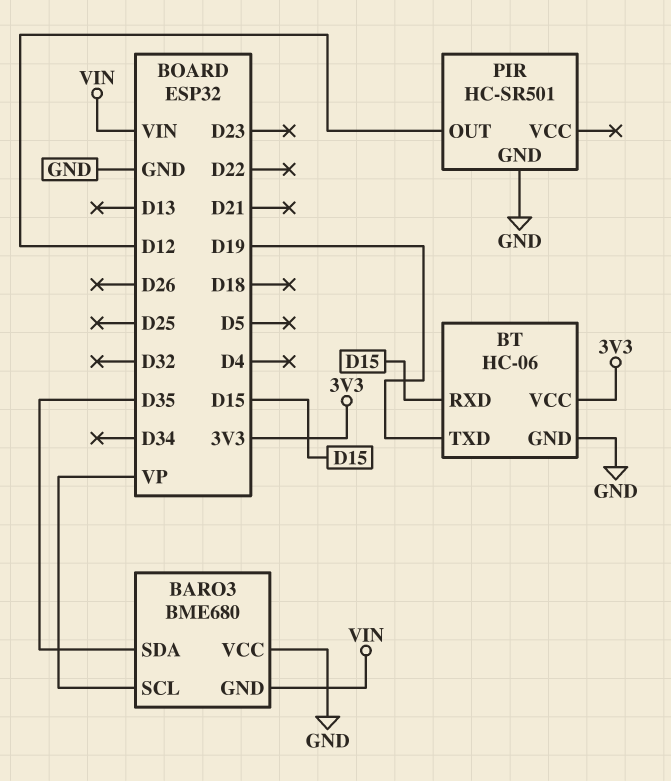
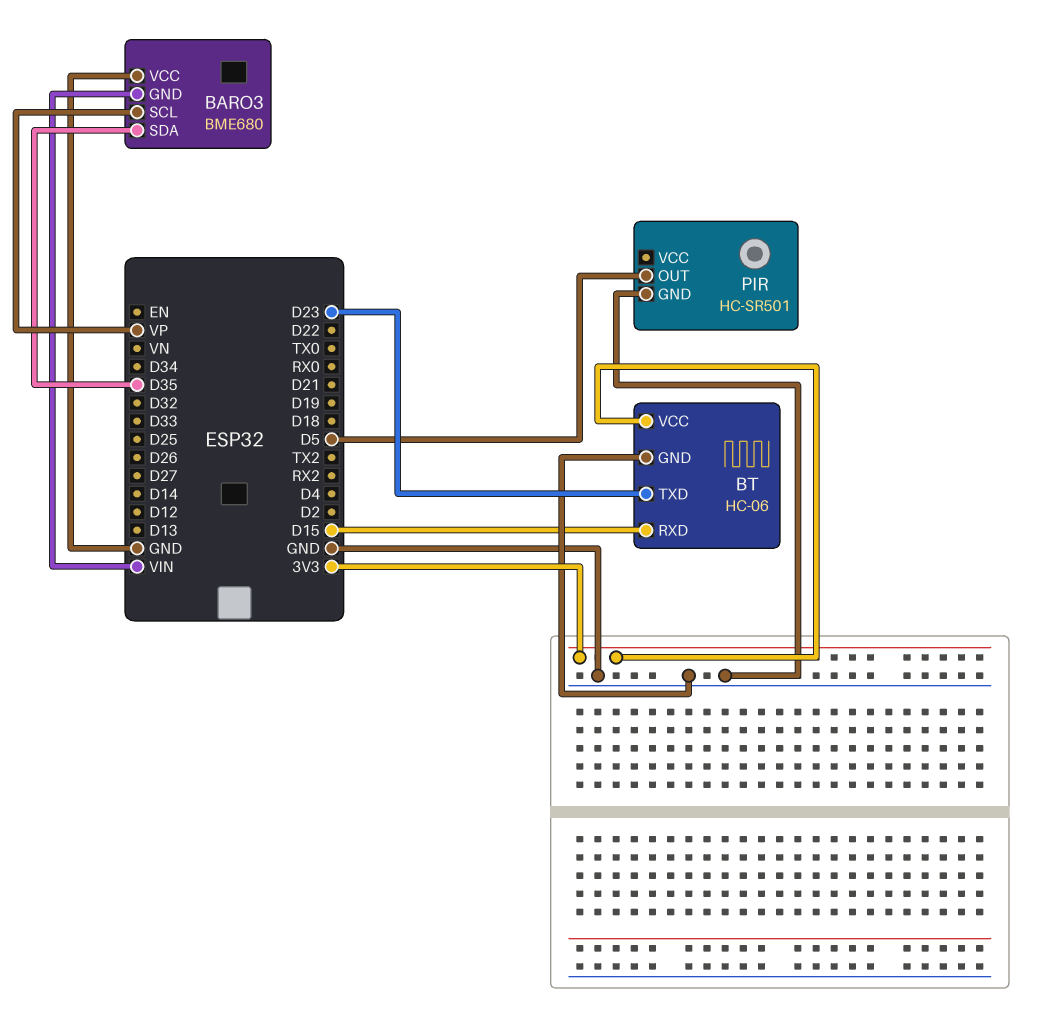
BT pin TXD: D19 -> D23
PIR pin OUT: D12 -> D5

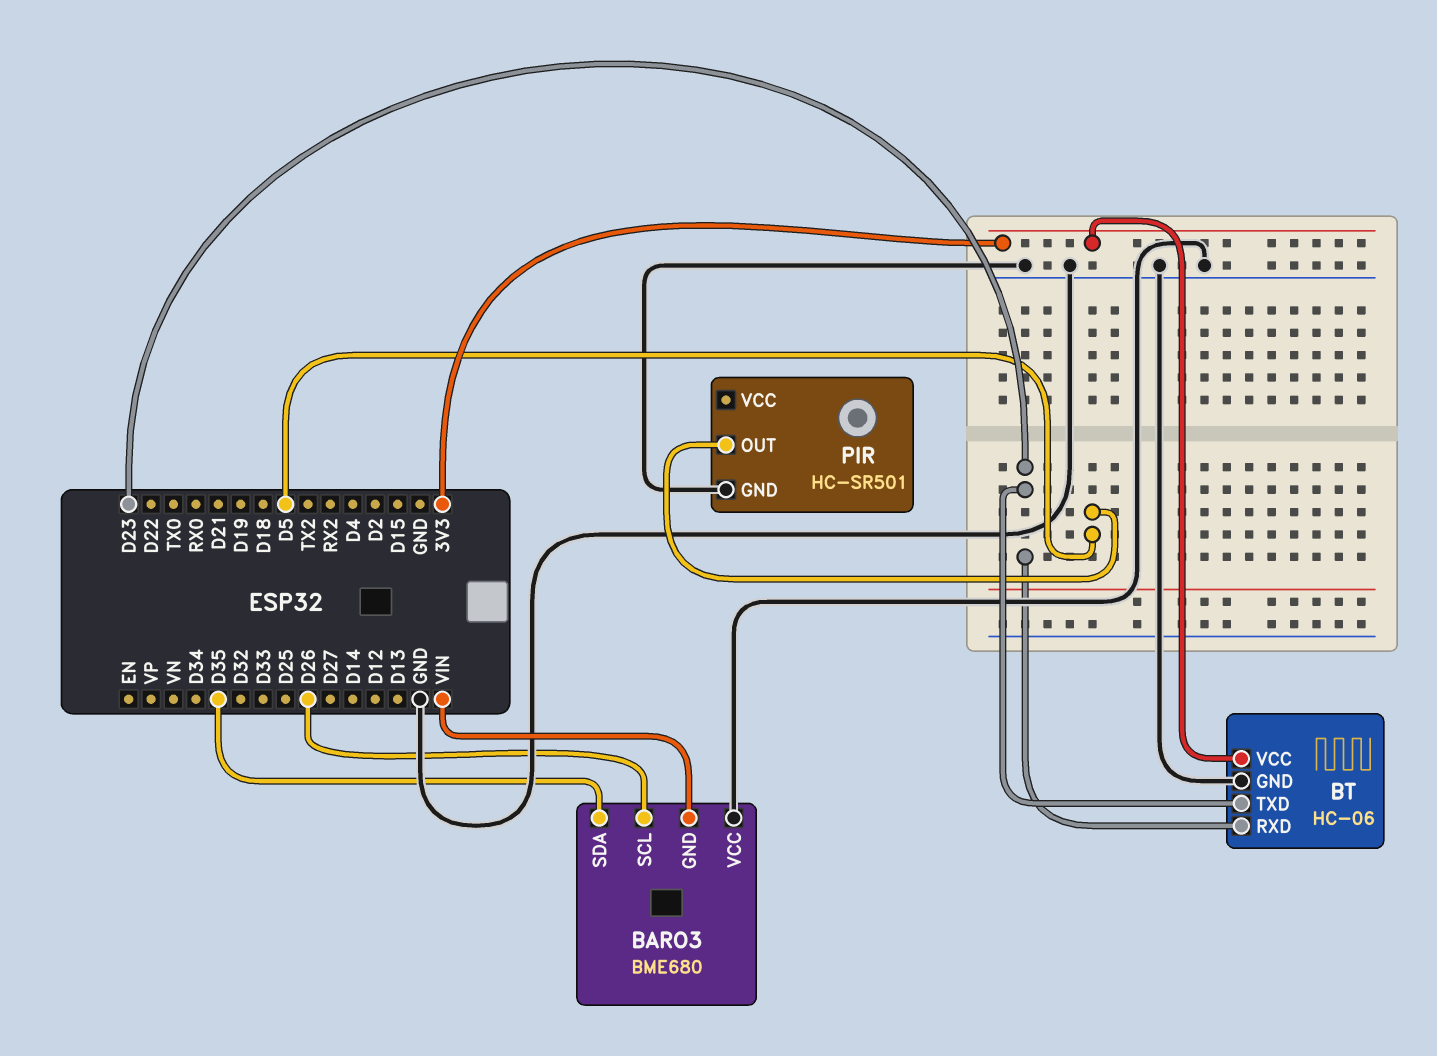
BARO3 pin SCL: VP -> D26
BT pin RXD: D15 -> D23

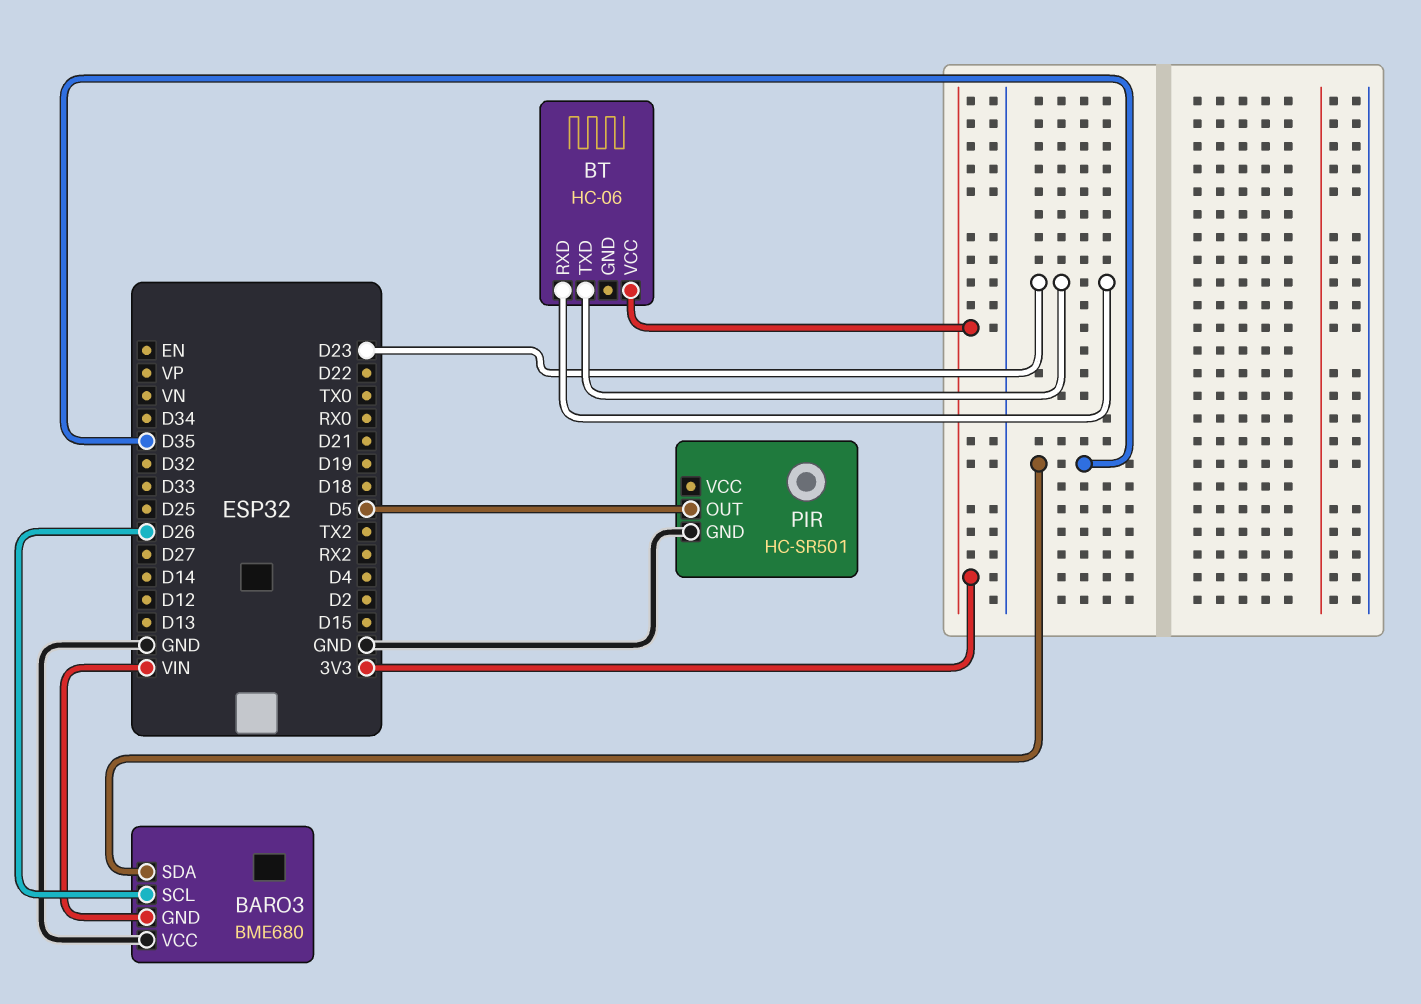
BT pin GND: GND -> none

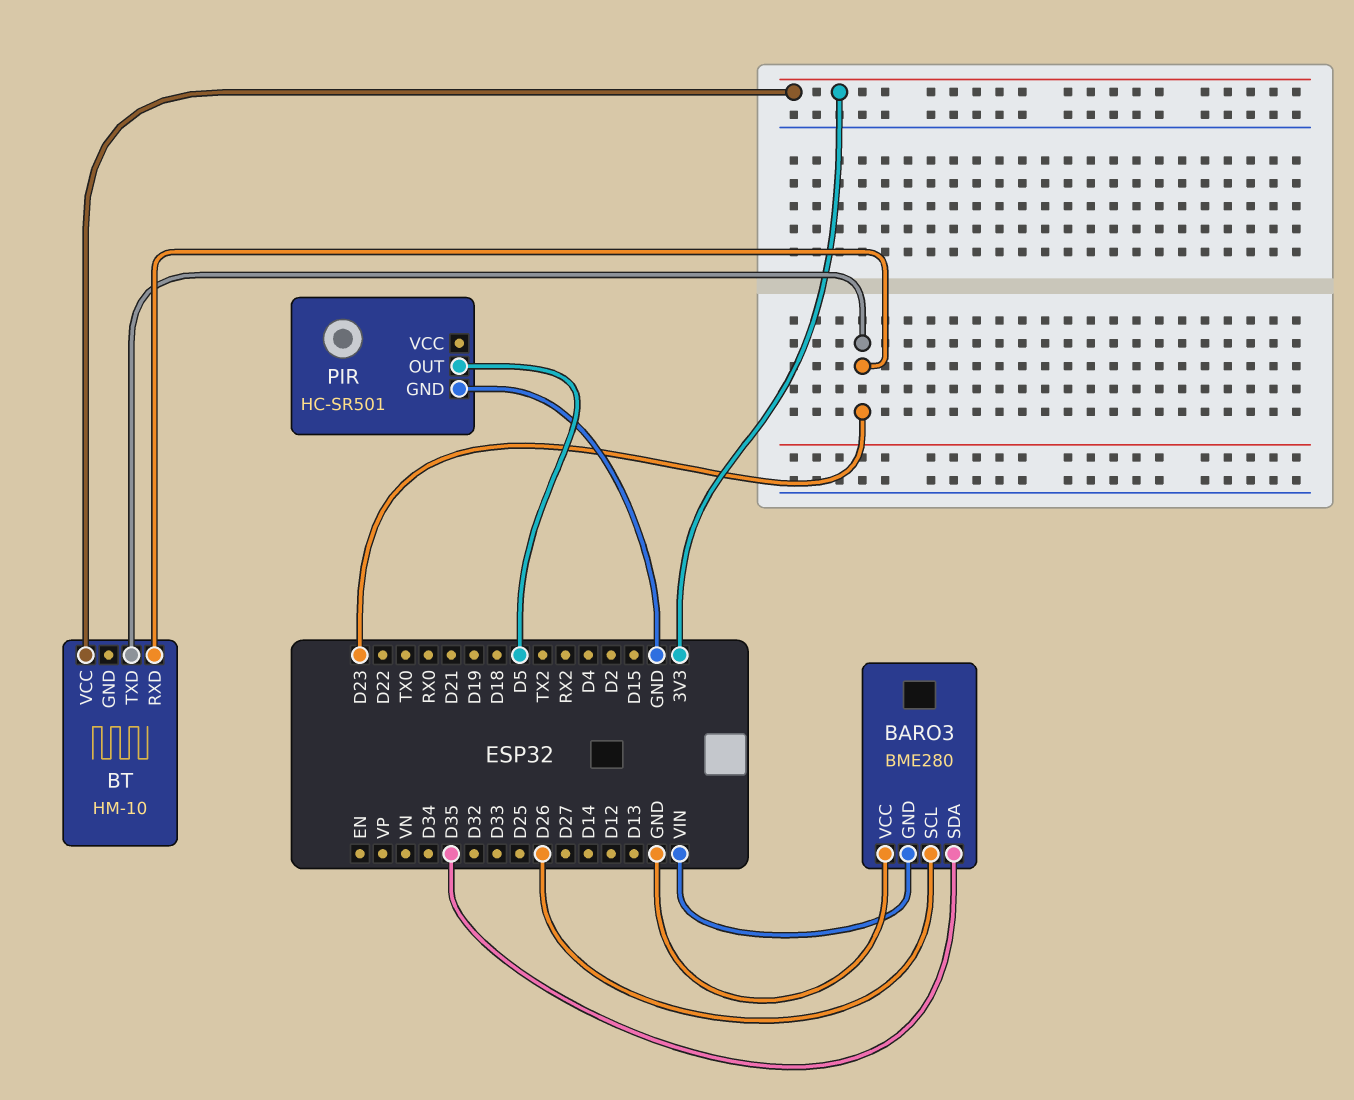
BARO3: BME680 -> BME280
BT: HC-06 -> HM-10

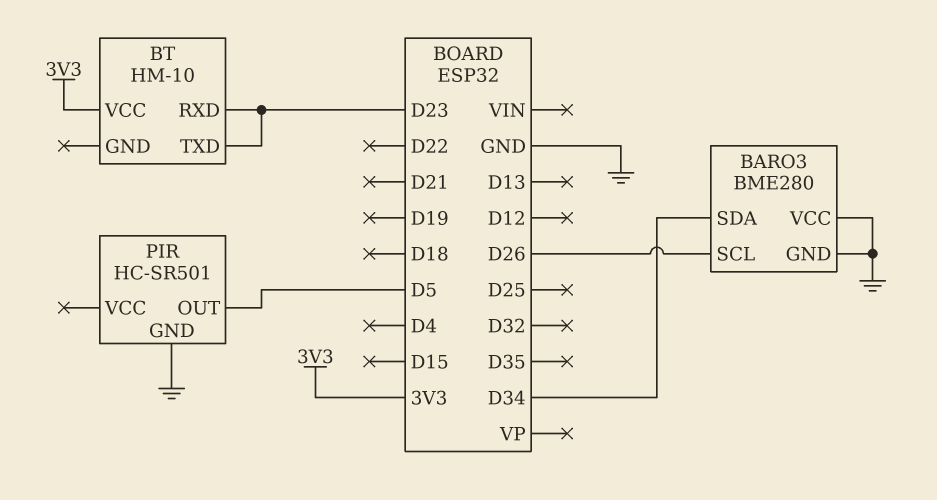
BARO3 pin GND: VIN -> GND
BARO3 pin SDA: D35 -> D34

